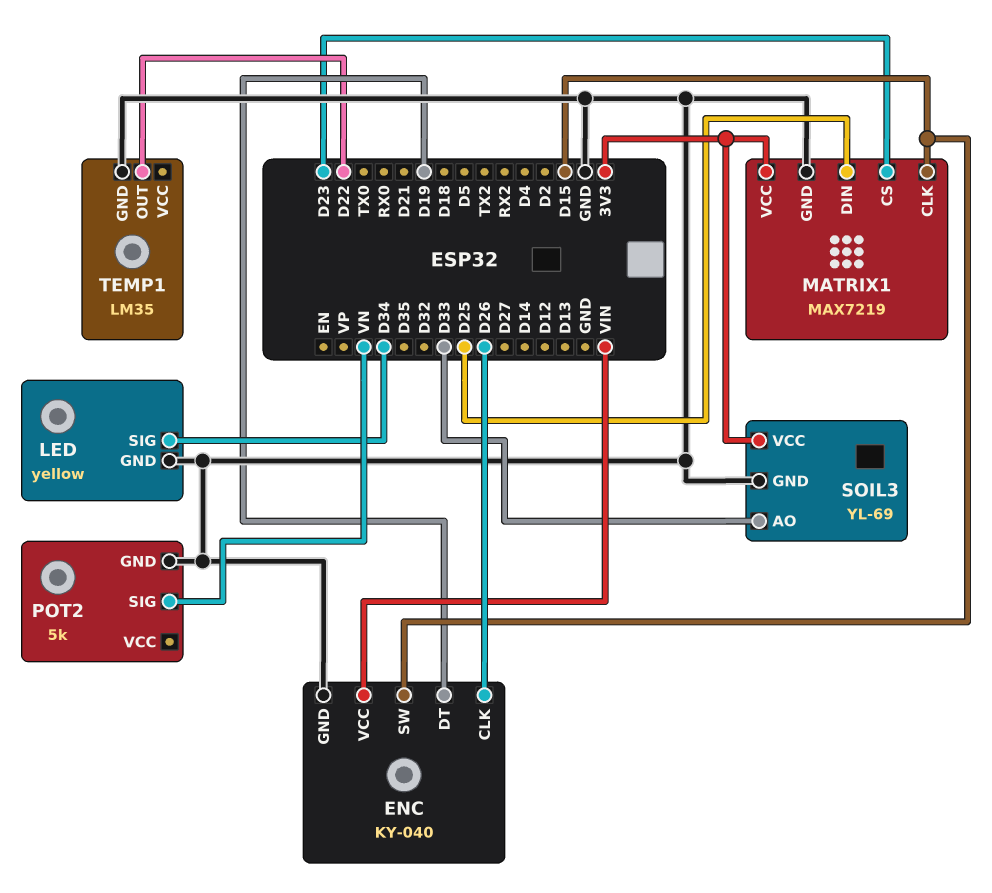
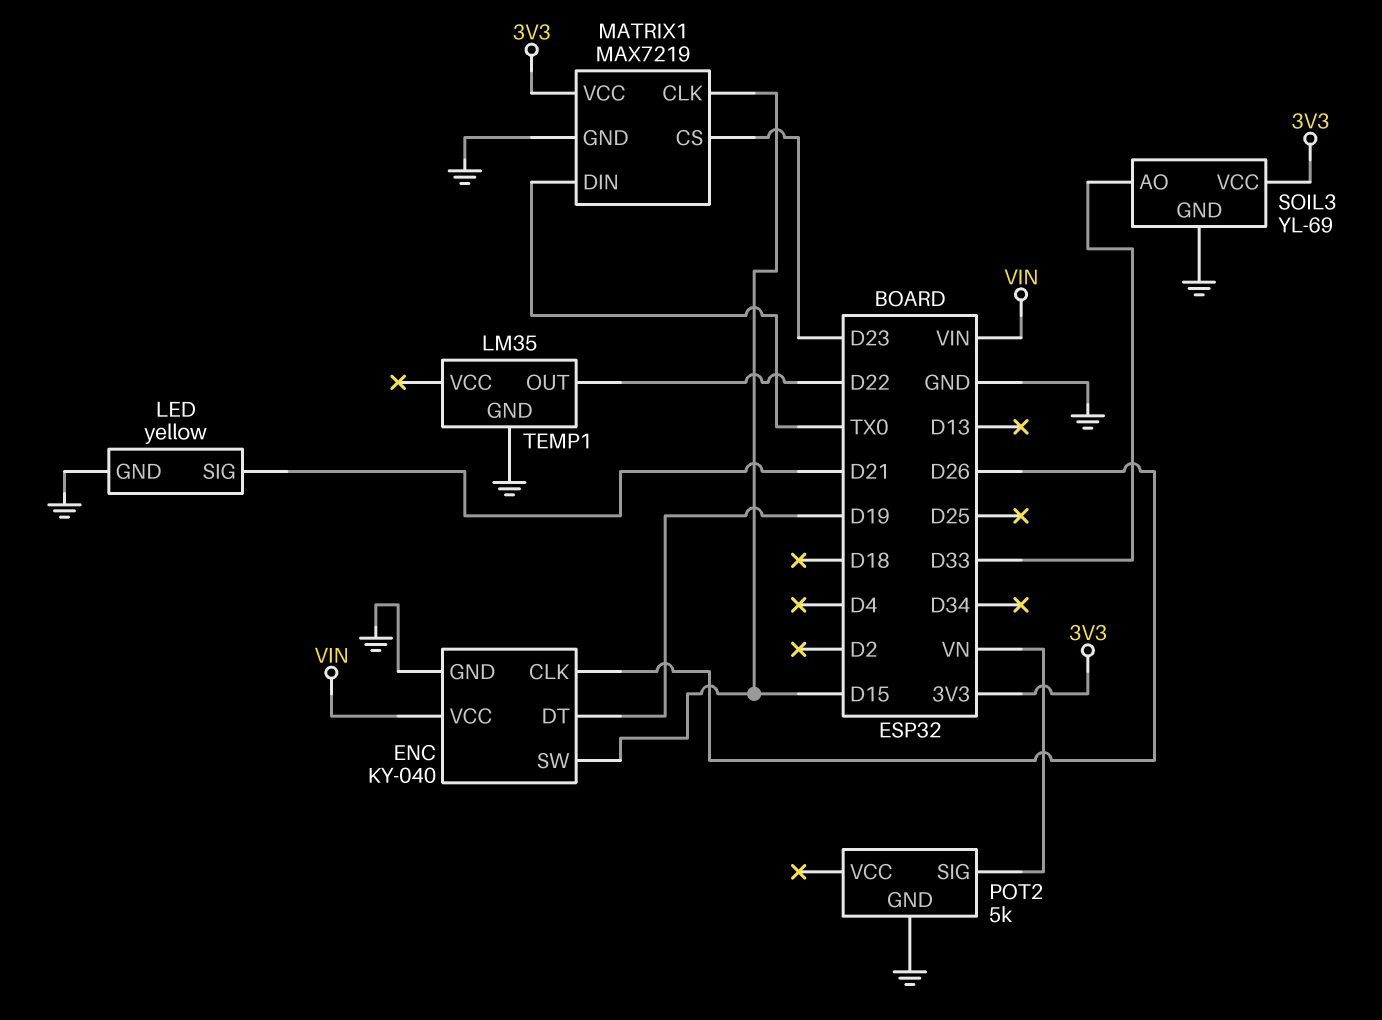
LED pin SIG: D34 -> D21
MATRIX1 pin DIN: D25 -> TX0

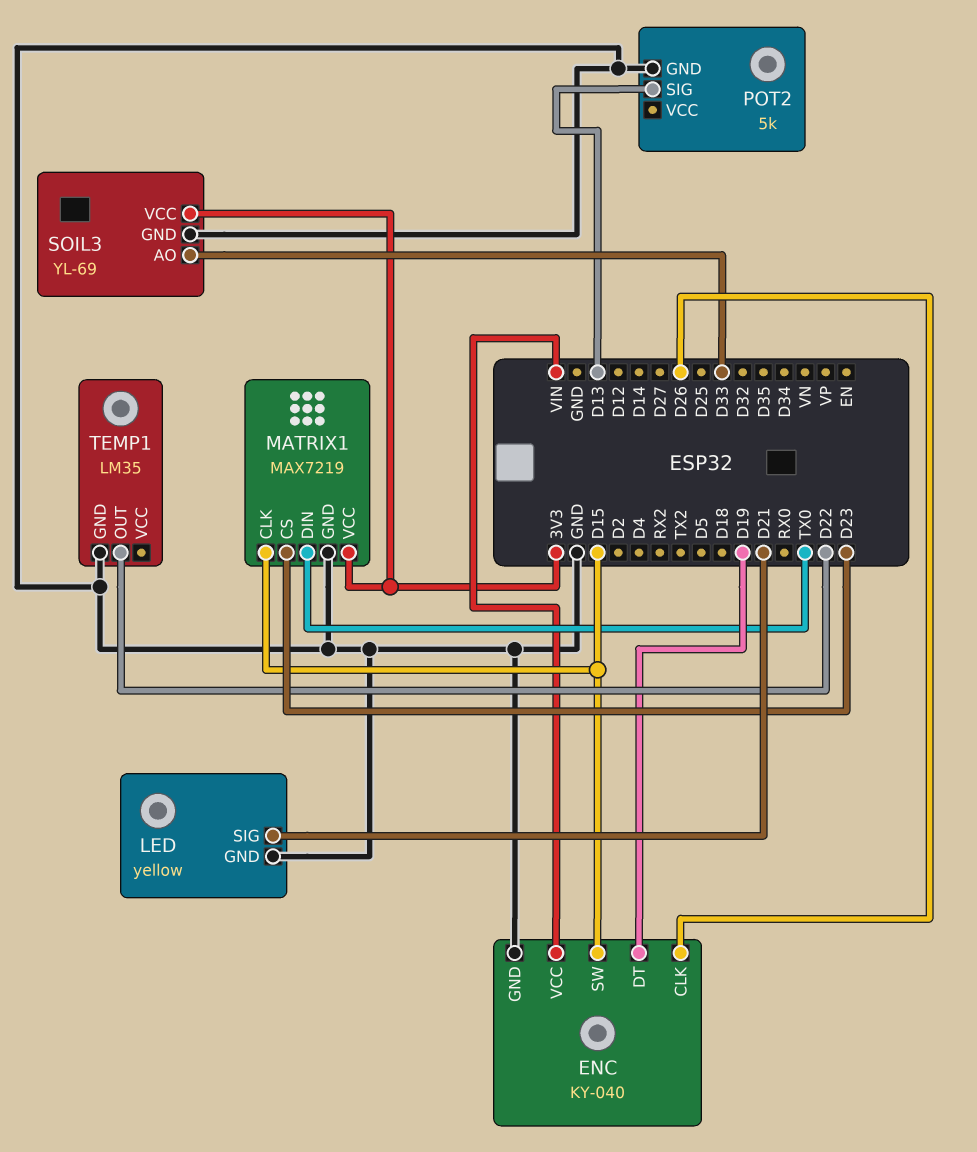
POT2 pin SIG: VN -> D13

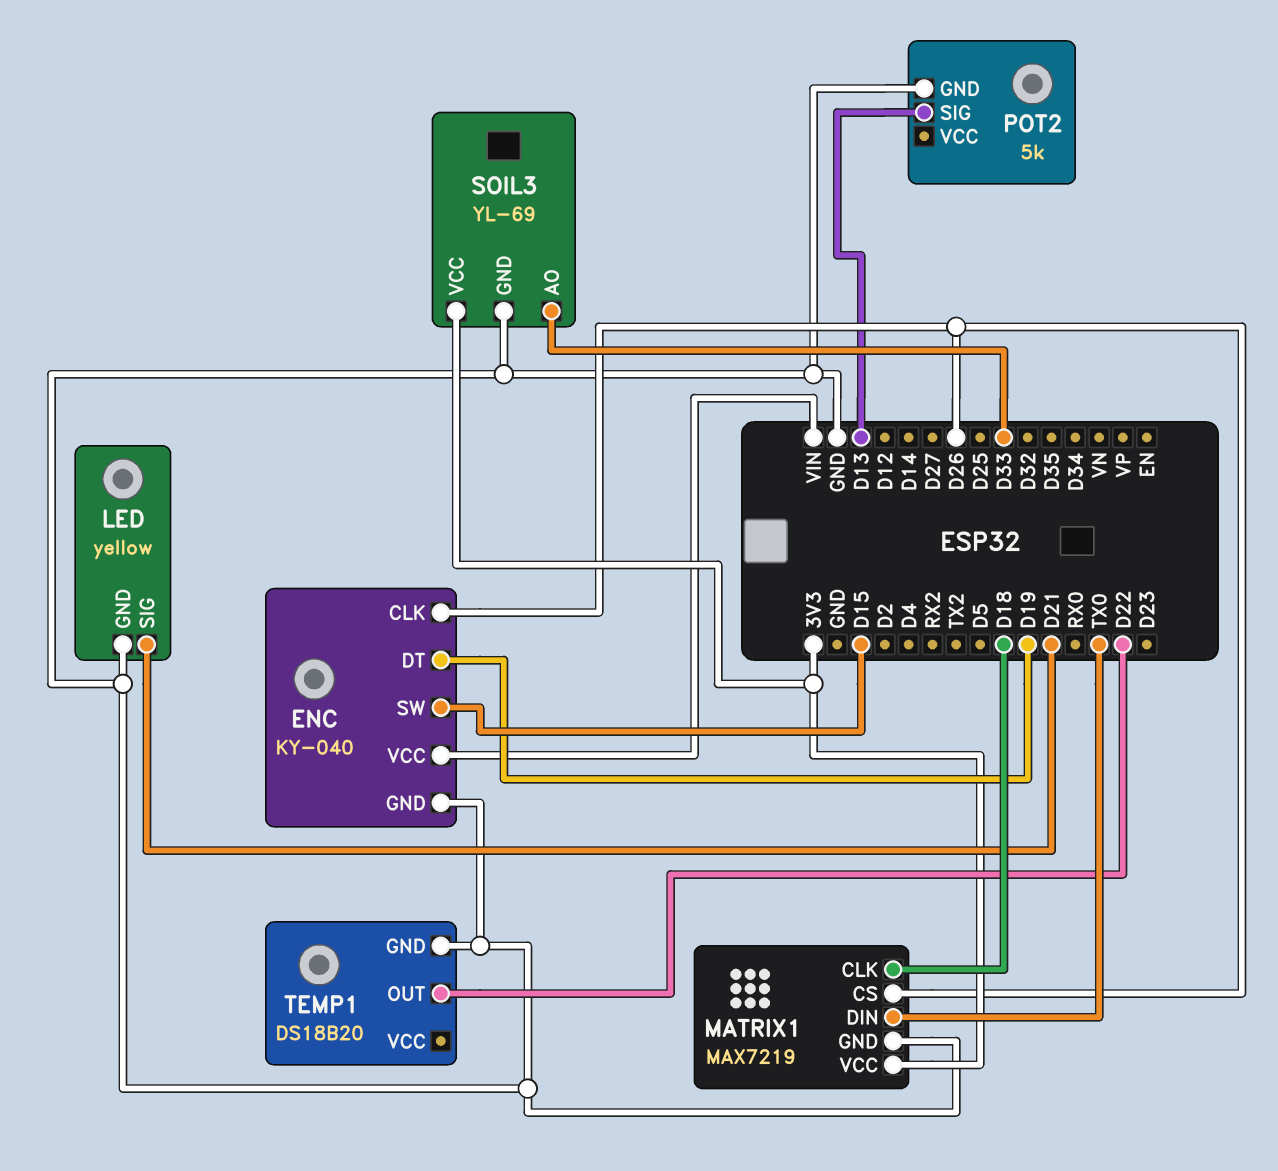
MATRIX1 pin CLK: D15 -> D18
MATRIX1 pin CS: D23 -> D26
TEMP1: LM35 -> DS18B20

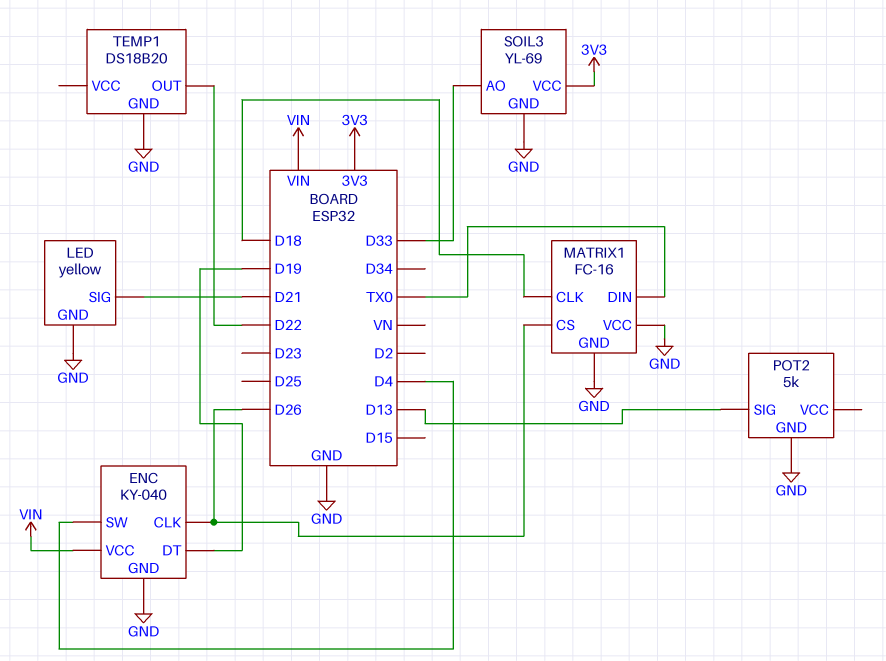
ENC pin SW: D15 -> D4
MATRIX1: MAX7219 -> FC-16
MATRIX1 pin VCC: 3V3 -> GND

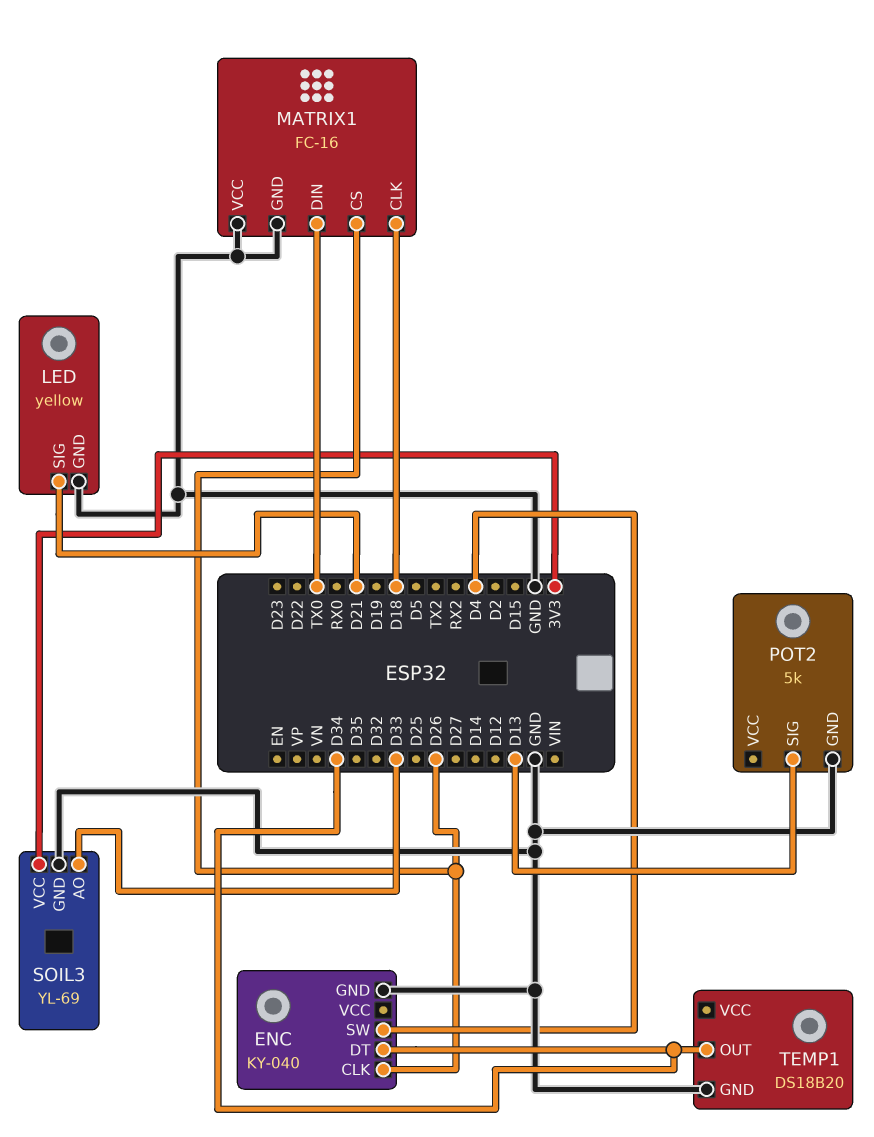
ENC pin DT: D19 -> D34
ENC pin VCC: VIN -> none
TEMP1 pin OUT: D22 -> D34

